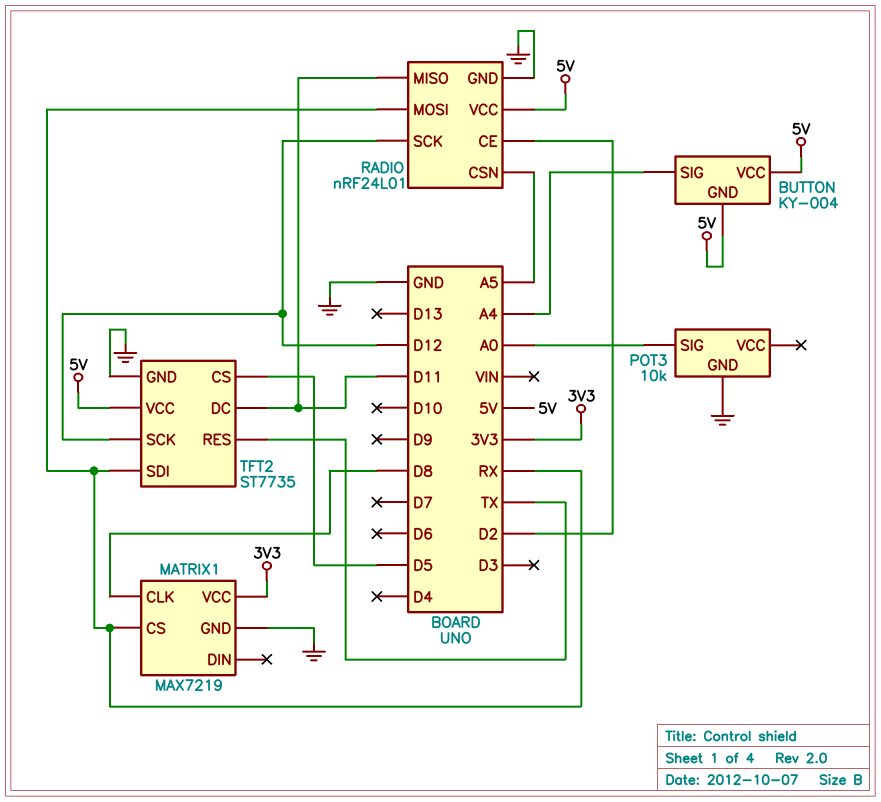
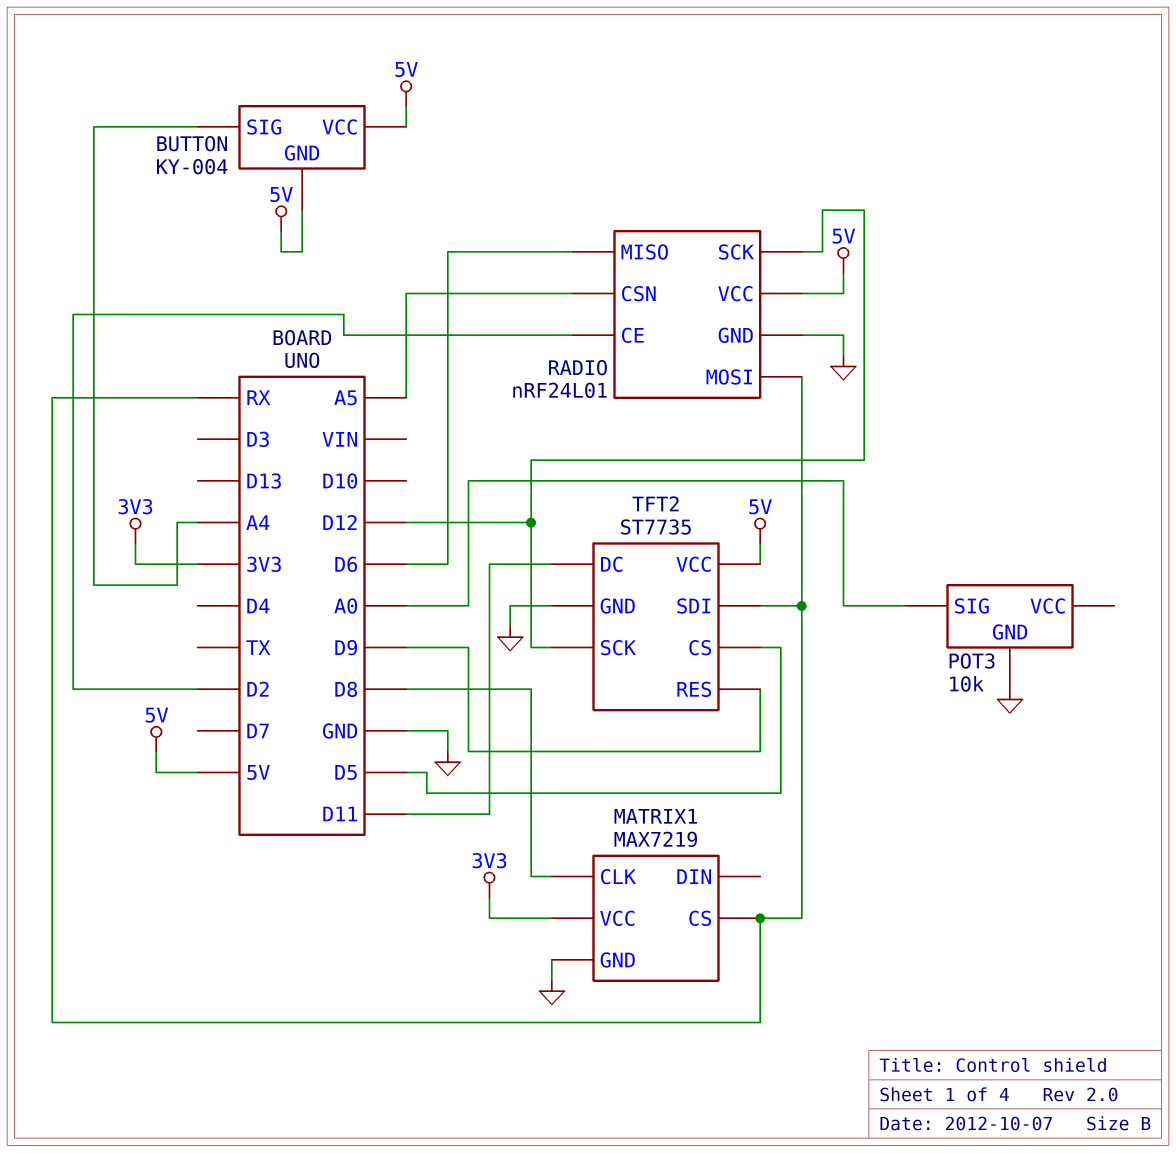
RADIO pin MISO: D11 -> D6
TFT2 pin RES: TX -> D9

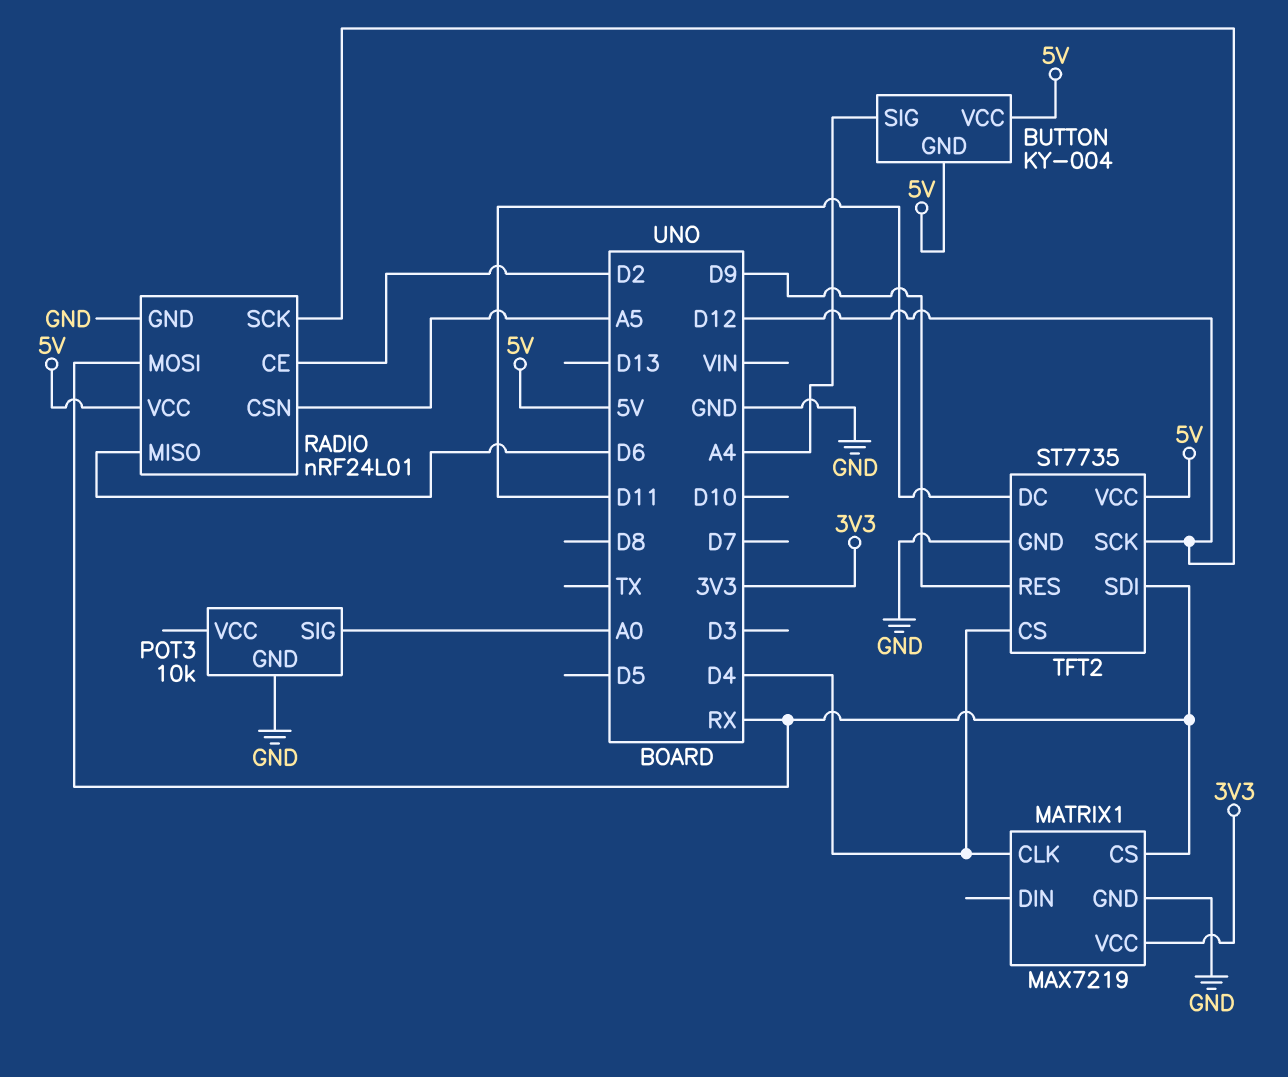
MATRIX1 pin CLK: D8 -> D4
TFT2 pin CS: D5 -> D4

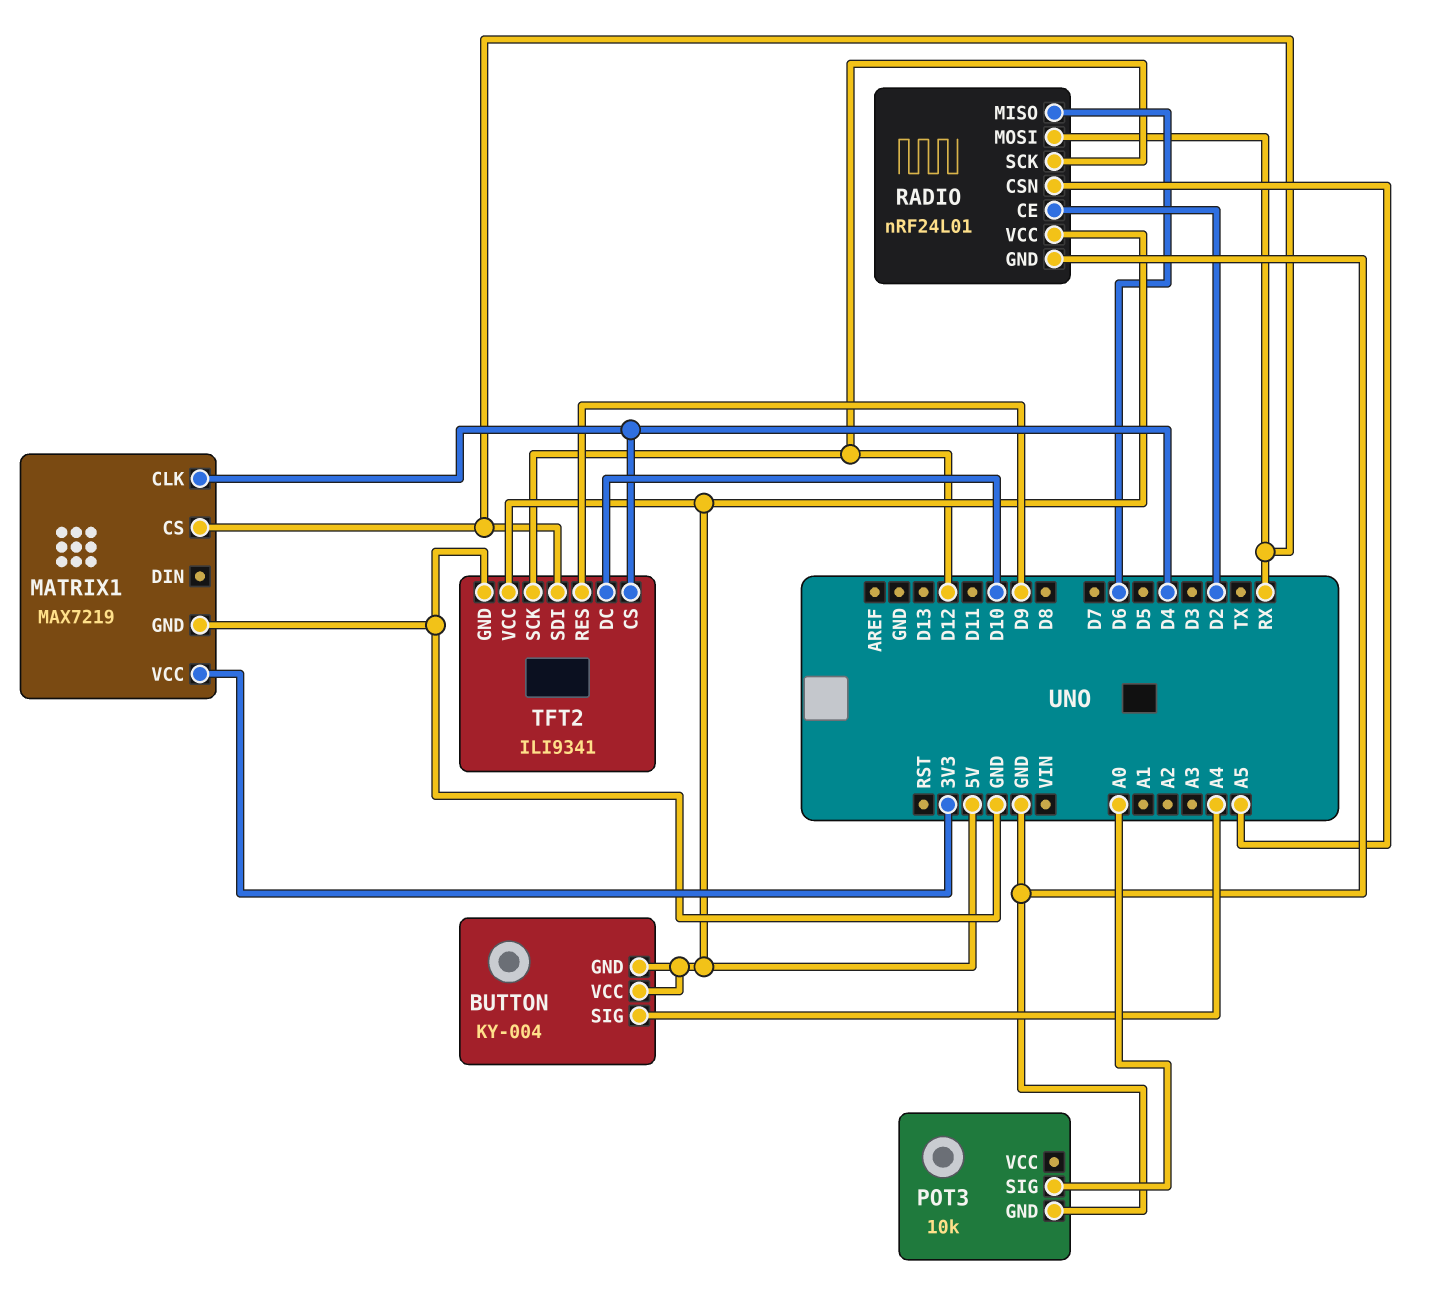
TFT2: ST7735 -> ILI9341
TFT2 pin DC: D11 -> D10

